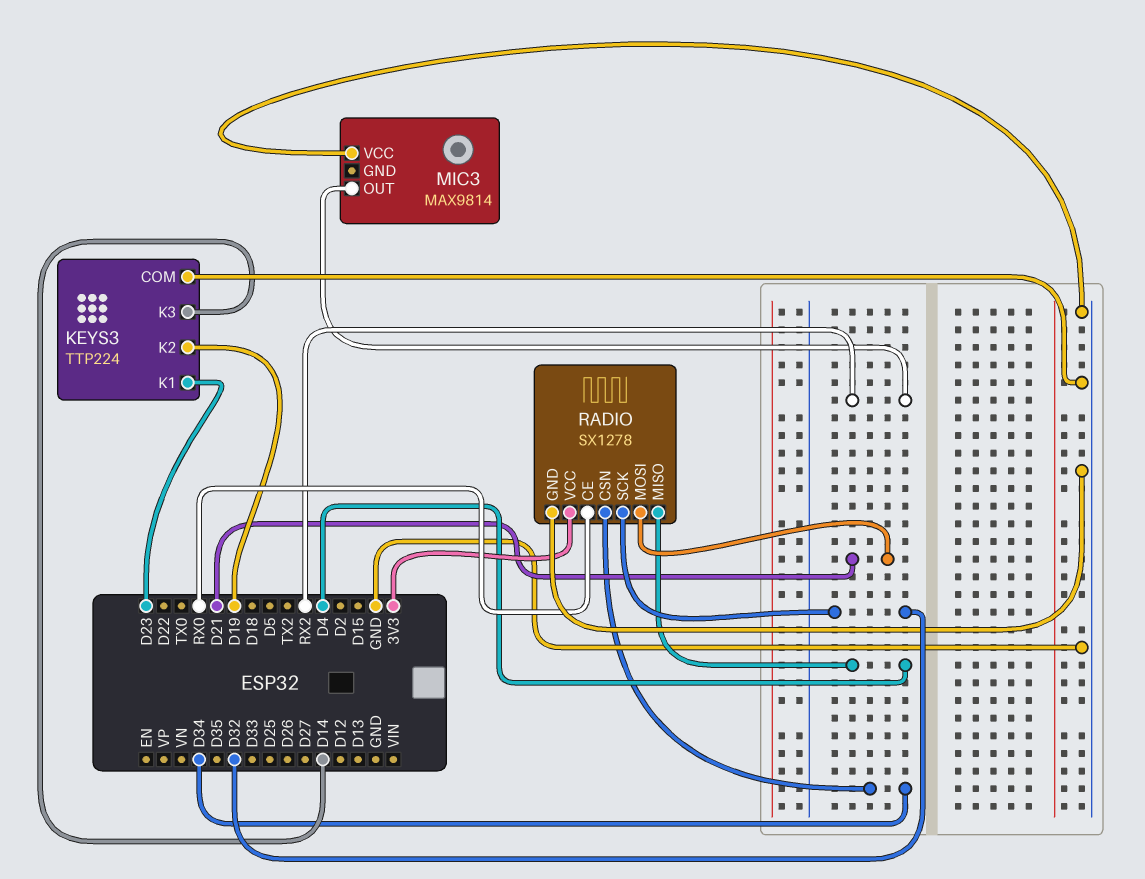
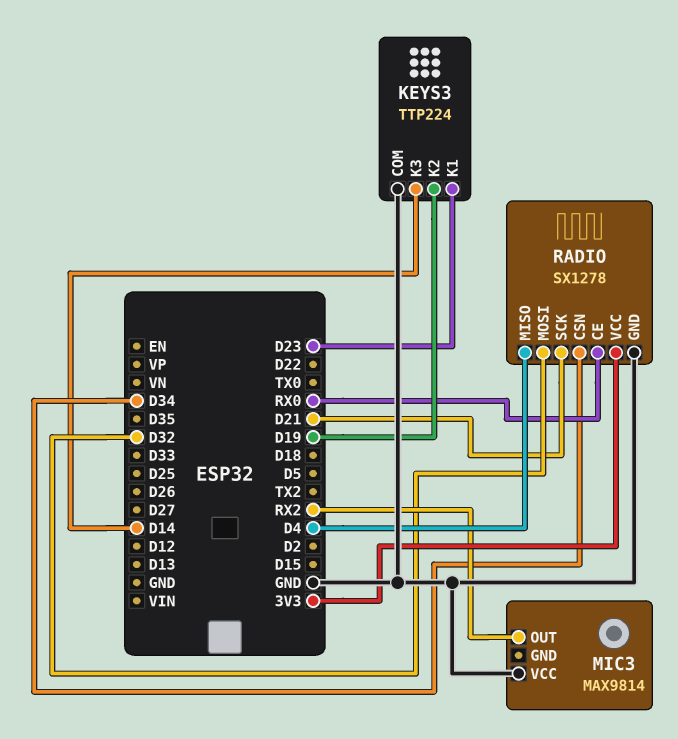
RADIO pin MOSI: D21 -> D32
RADIO pin SCK: D32 -> D21

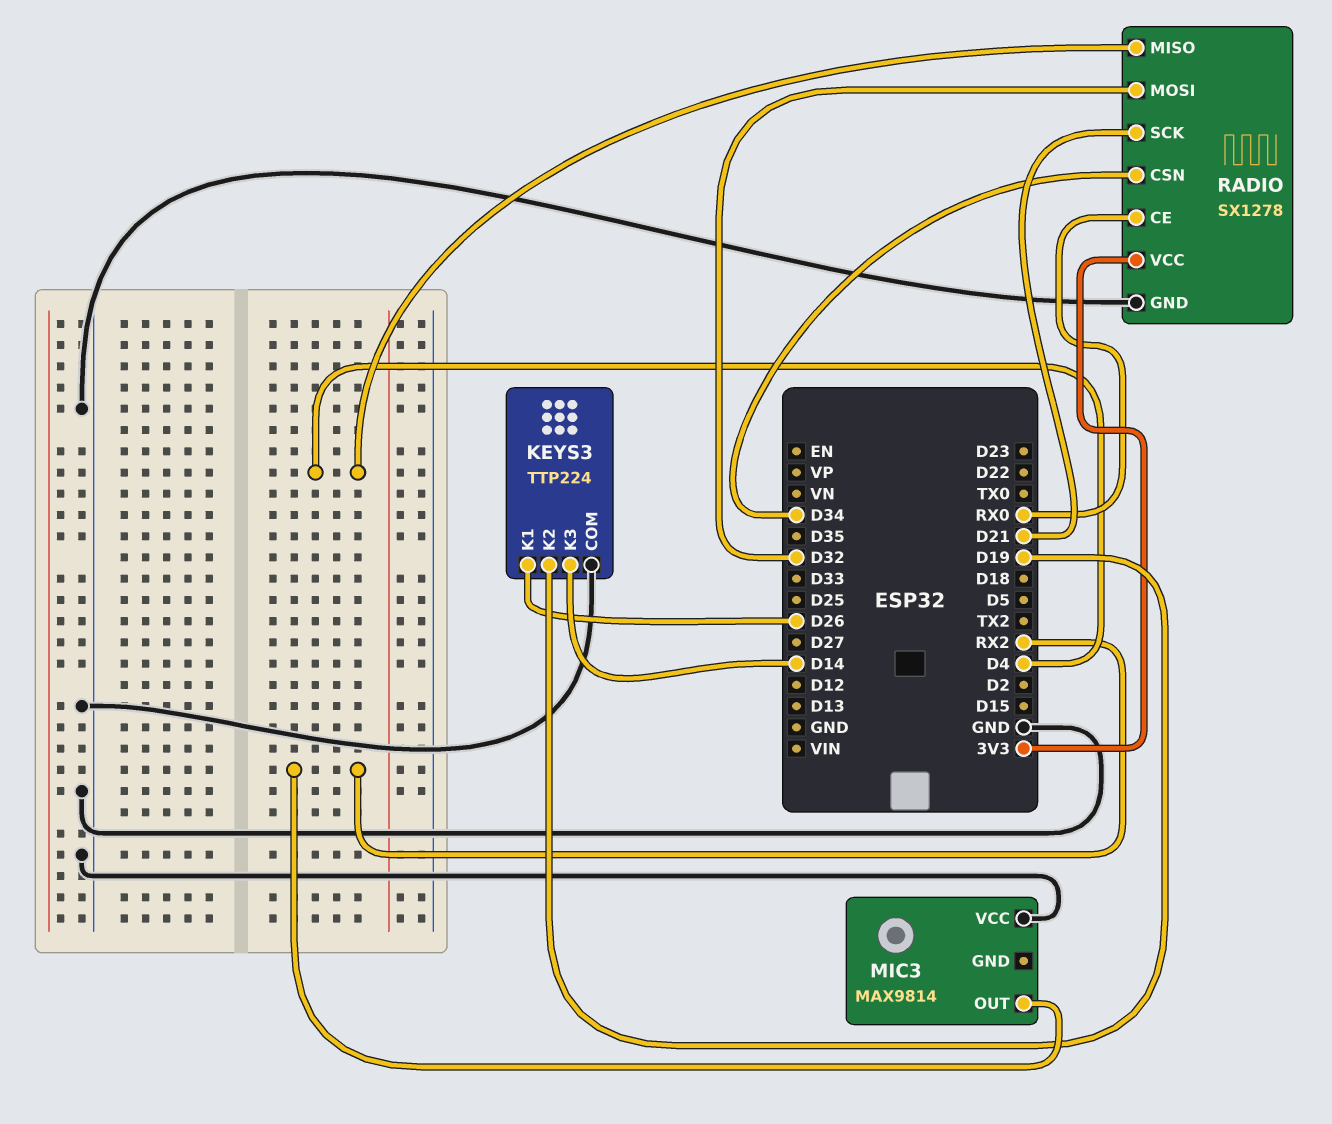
KEYS3 pin K1: D23 -> D26

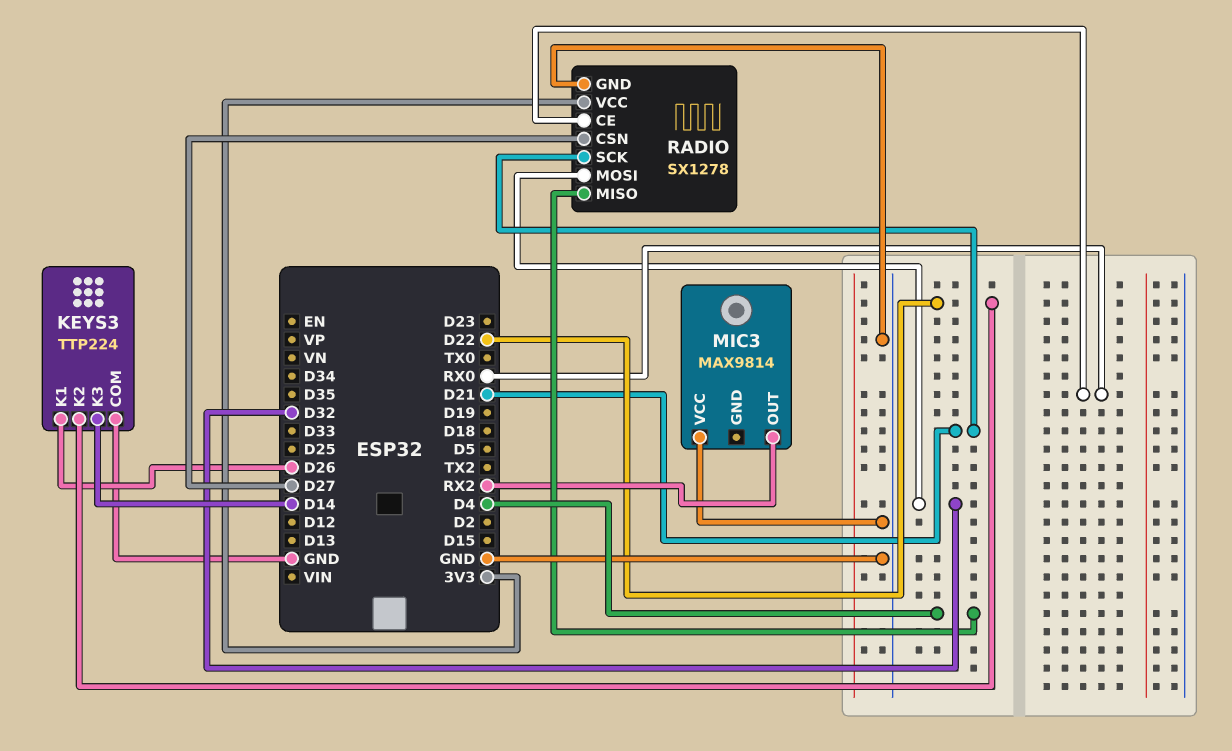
KEYS3 pin K2: D19 -> D22
RADIO pin CSN: D34 -> D27

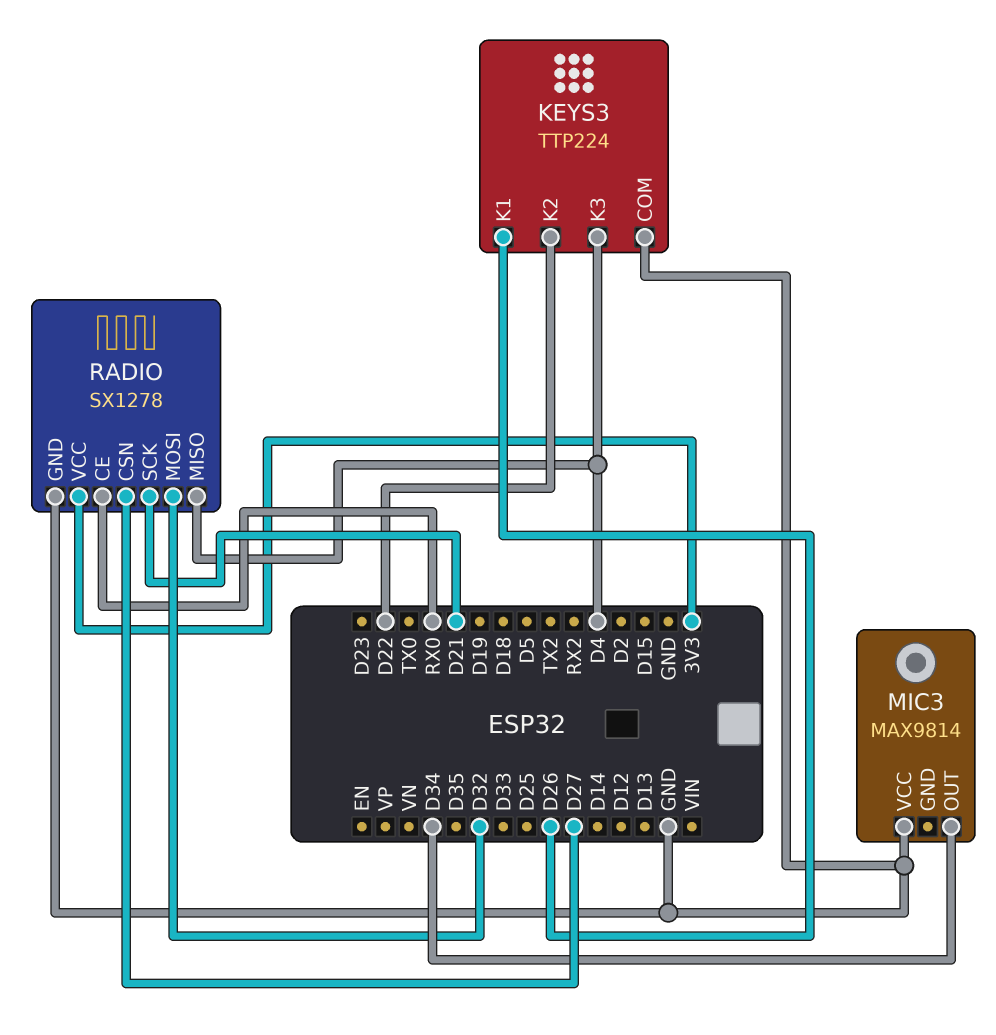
KEYS3 pin K3: D14 -> D4
MIC3 pin OUT: RX2 -> D34

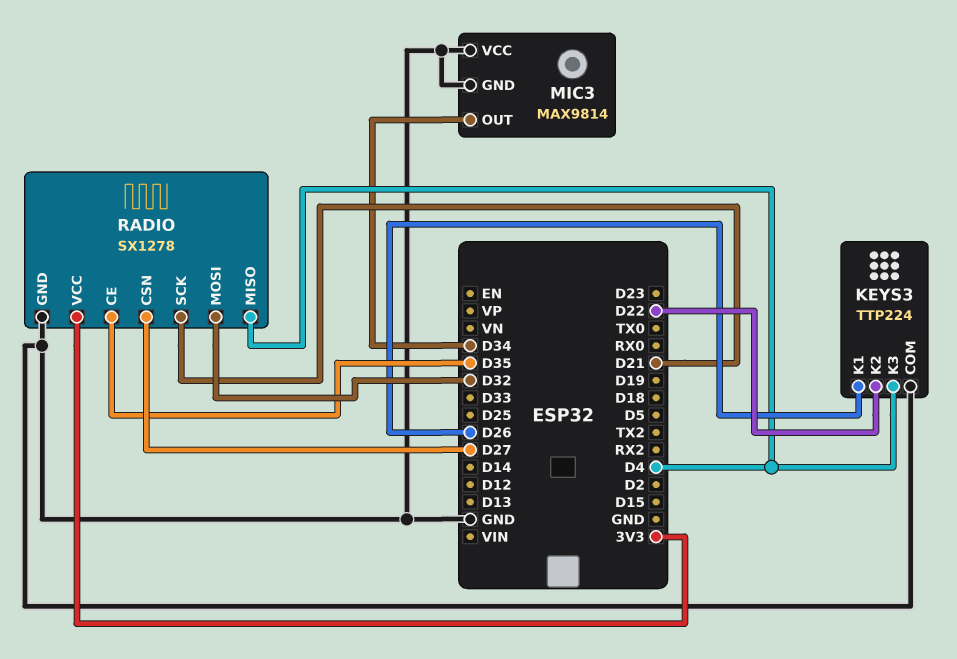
MIC3 pin GND: none -> GND
RADIO pin CE: RX0 -> D35

